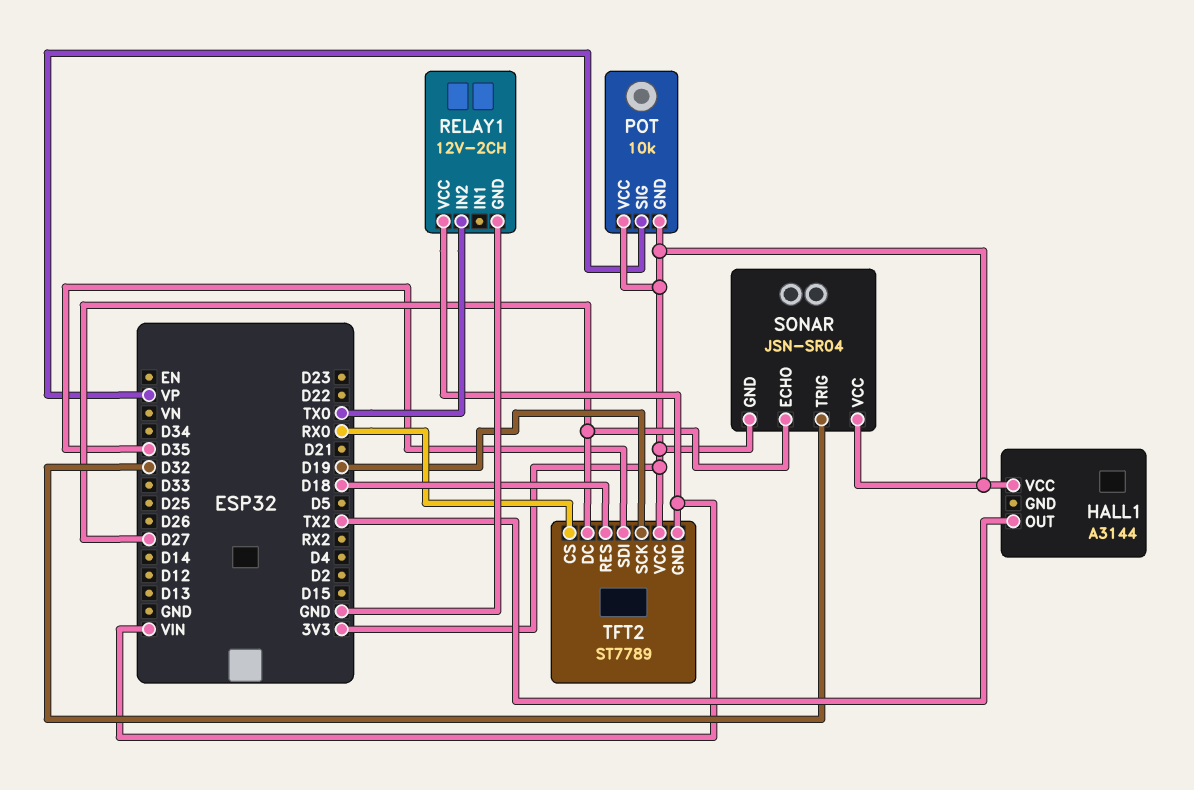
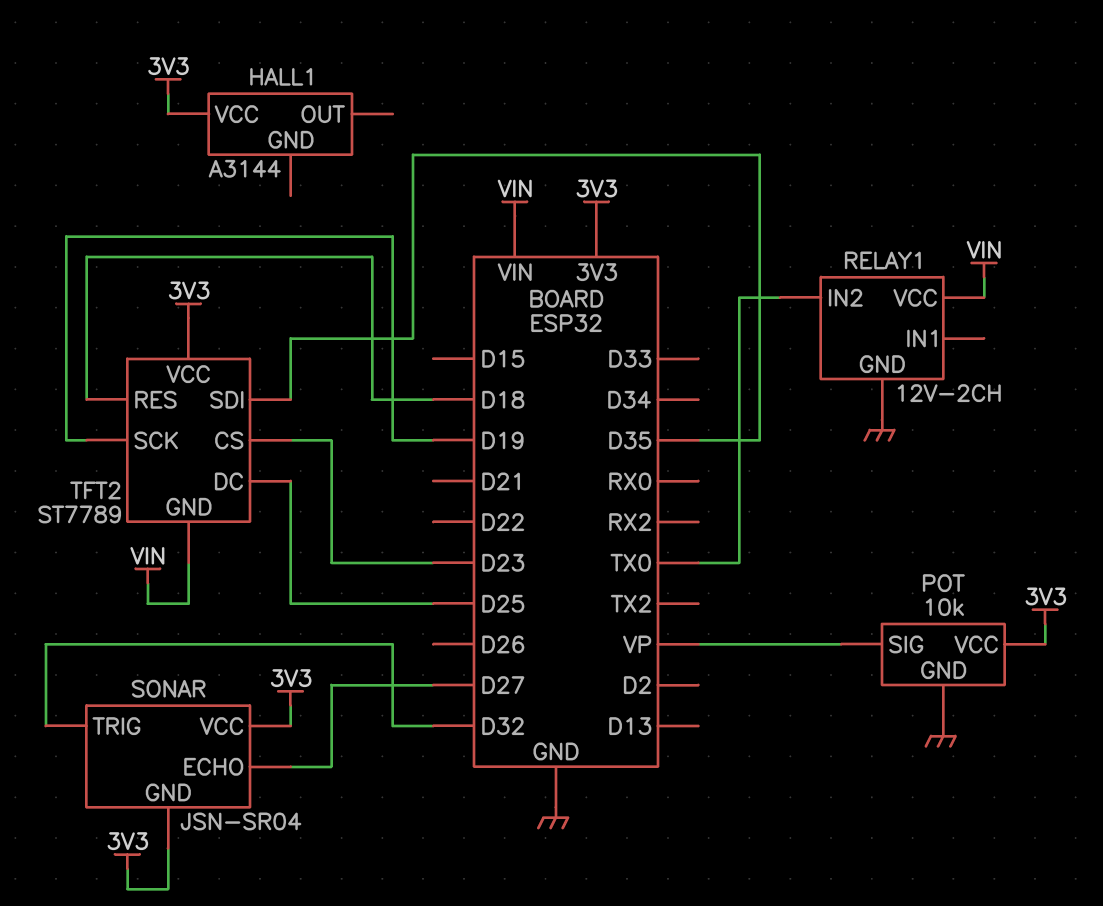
HALL1 pin OUT: TX2 -> none
POT pin GND: 3V3 -> GND
TFT2 pin CS: RX0 -> D23
TFT2 pin DC: D27 -> D25

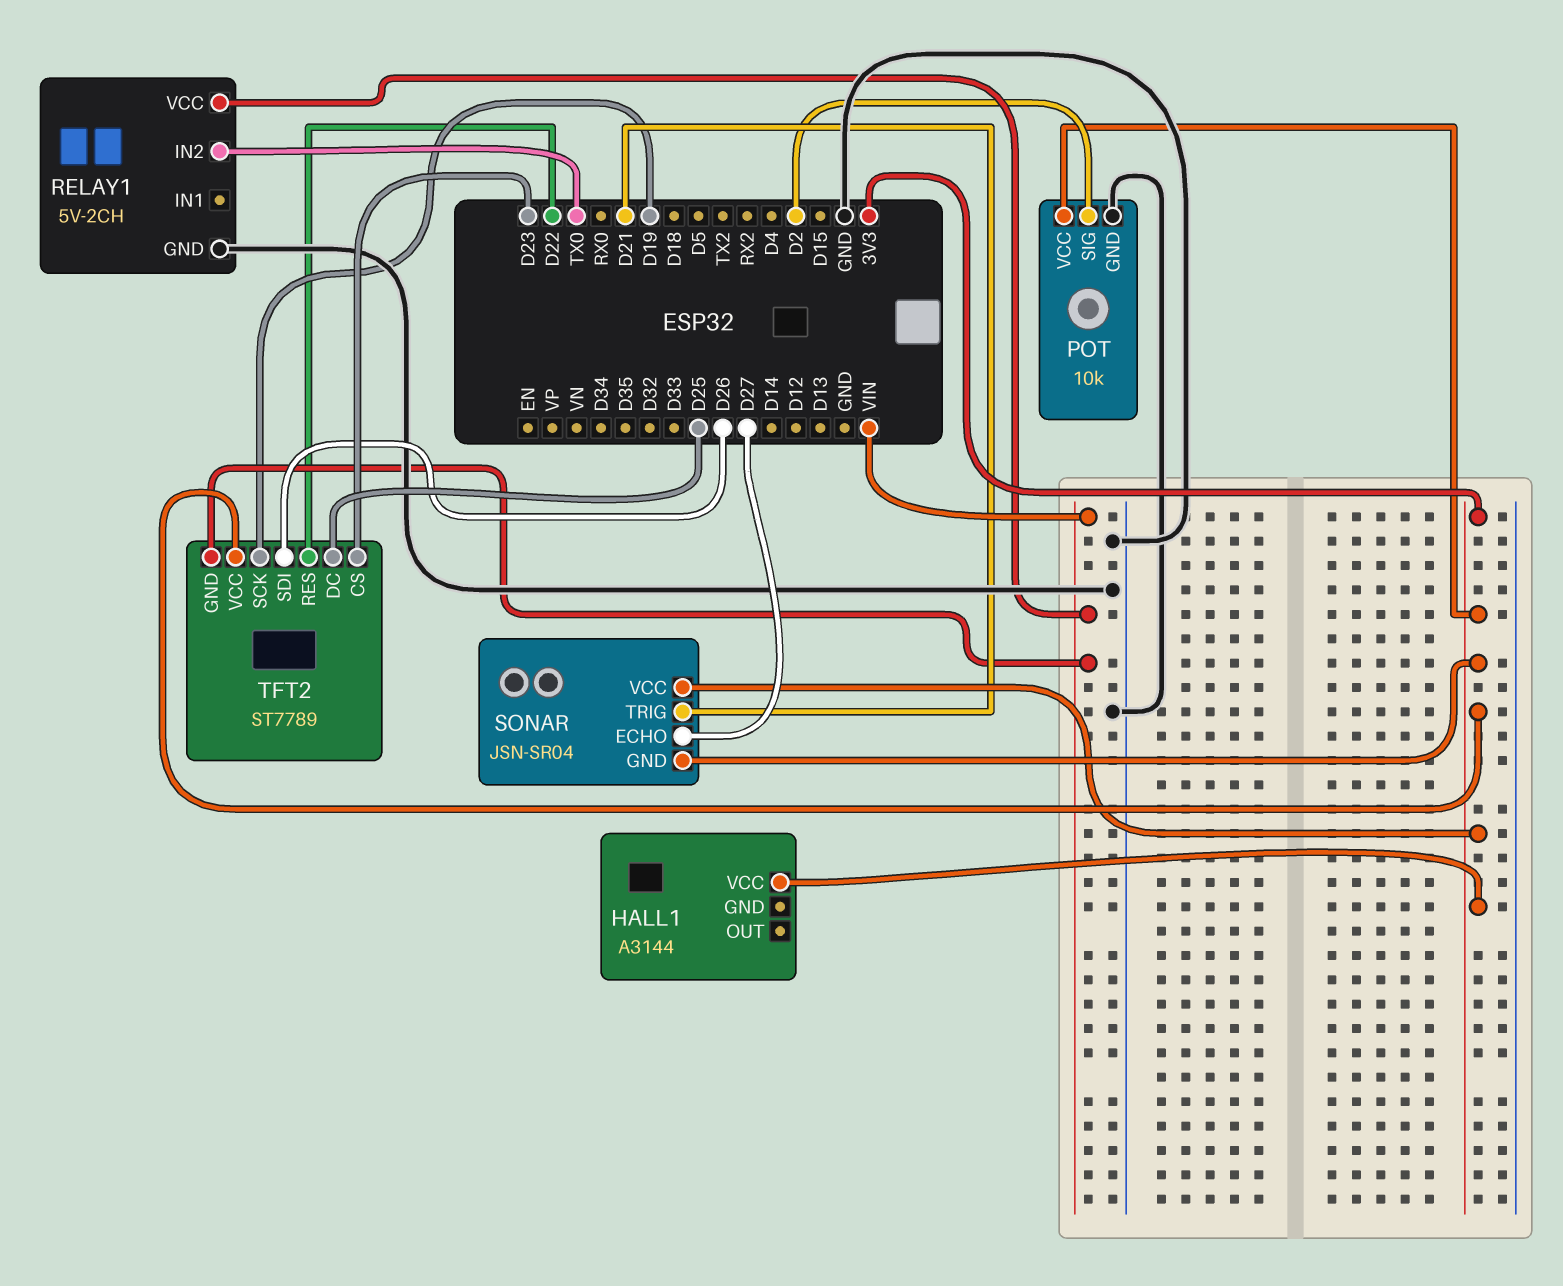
POT pin SIG: VP -> D2
RELAY1: 12V-2CH -> 5V-2CH
SONAR pin TRIG: D32 -> D21
TFT2 pin RES: D18 -> D22
TFT2 pin SDI: D35 -> D26

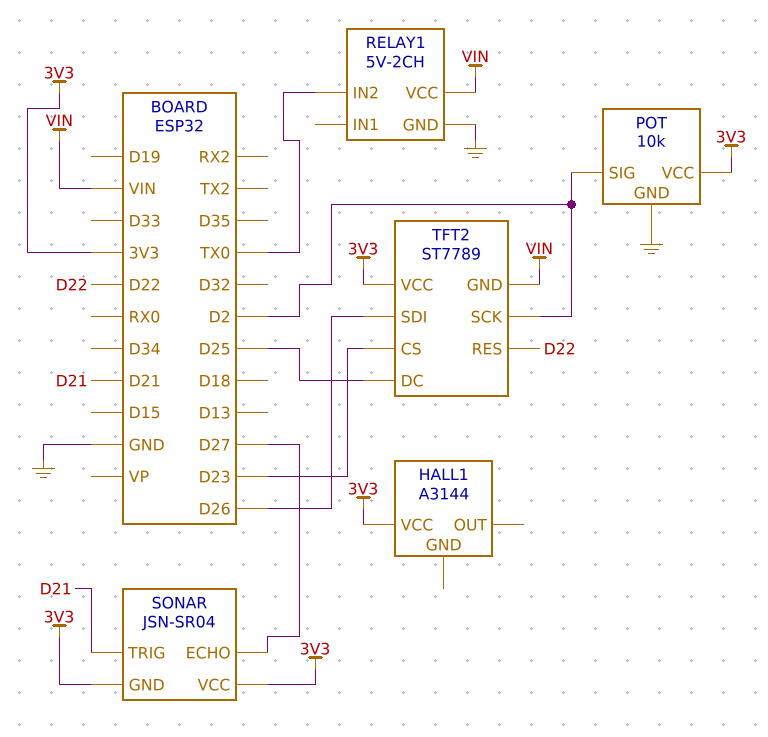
TFT2 pin SCK: D19 -> D2

